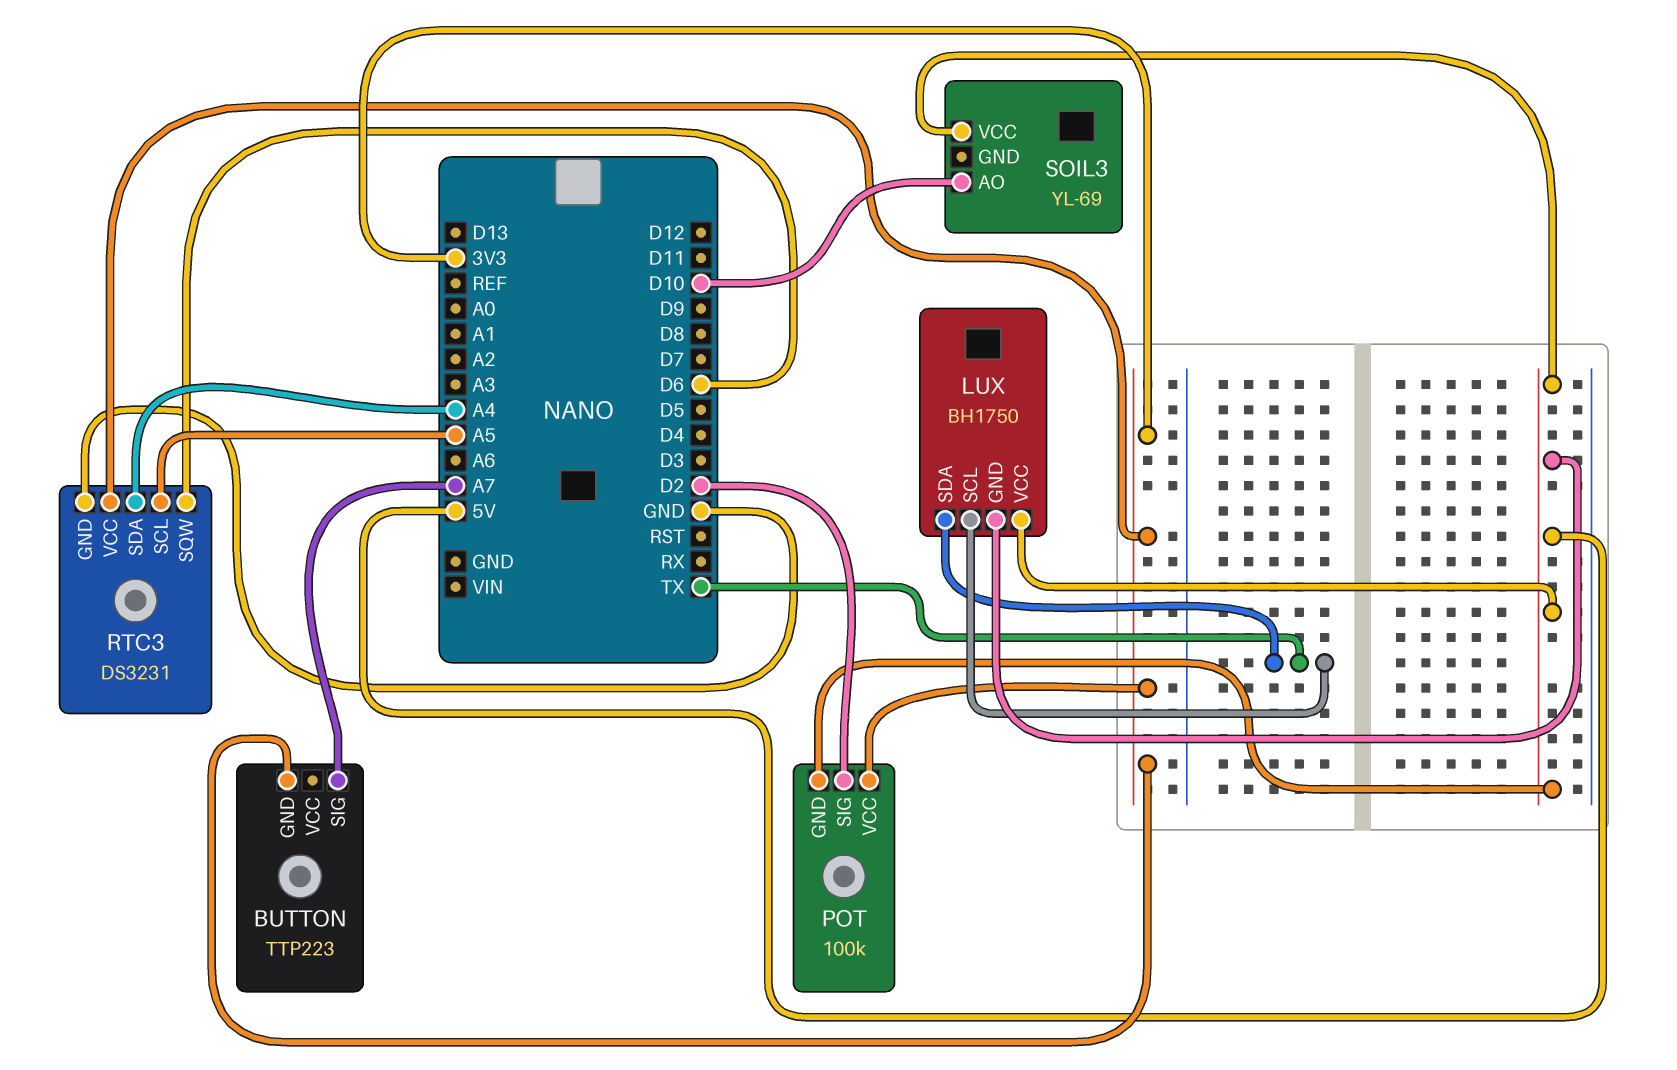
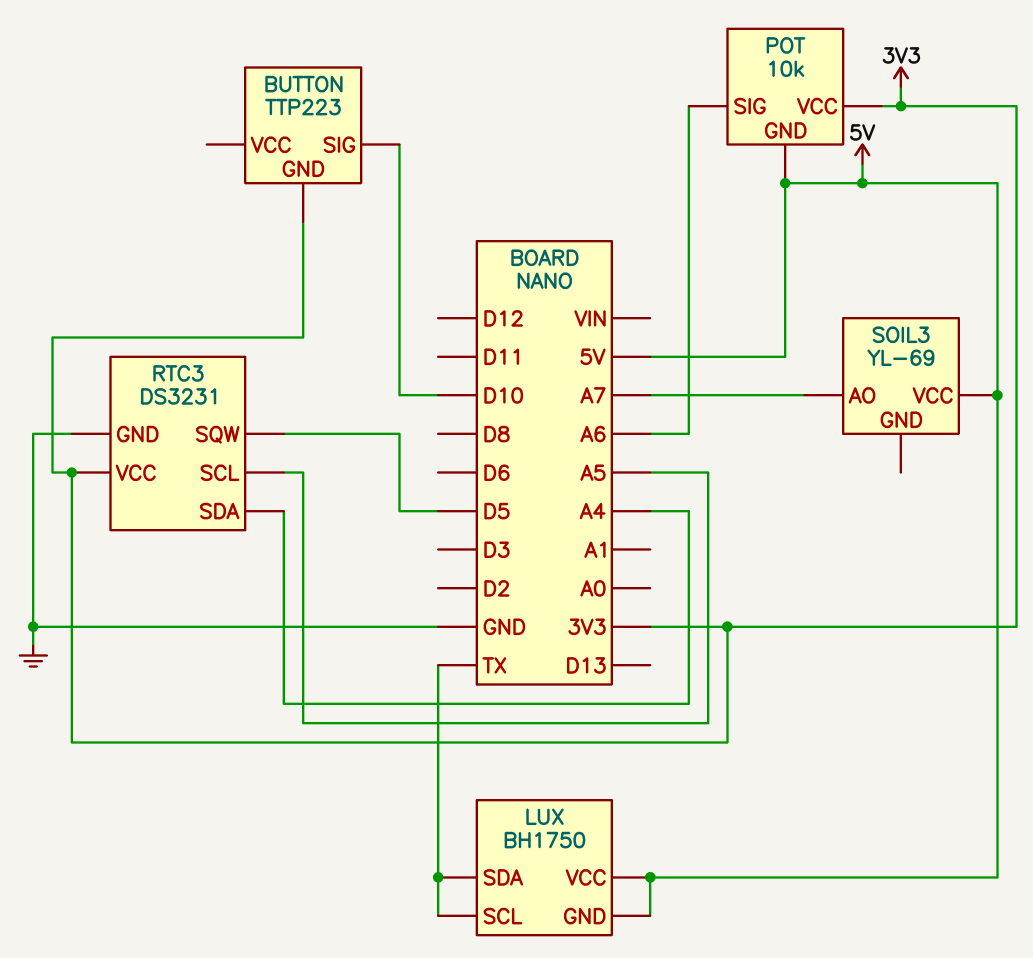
BUTTON pin SIG: A7 -> D10
POT: 100k -> 10k
POT pin SIG: D2 -> A6
RTC3 pin SQW: D6 -> D5
SOIL3 pin AO: D10 -> A7

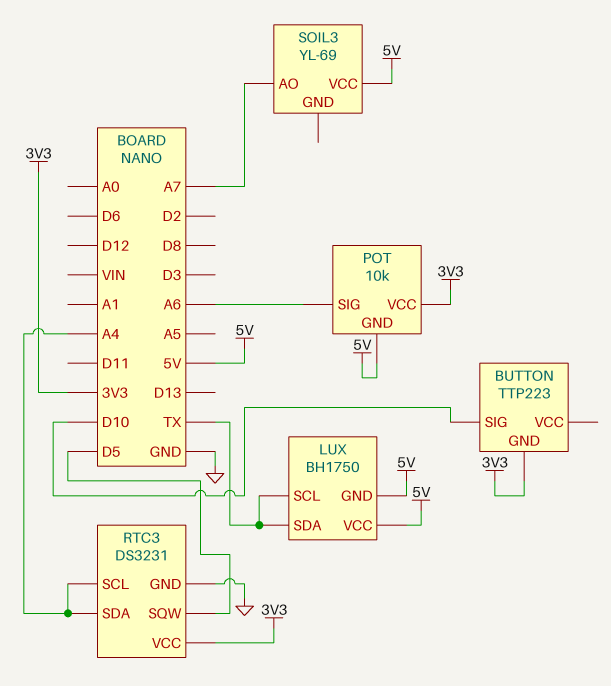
RTC3 pin SCL: A5 -> A4

